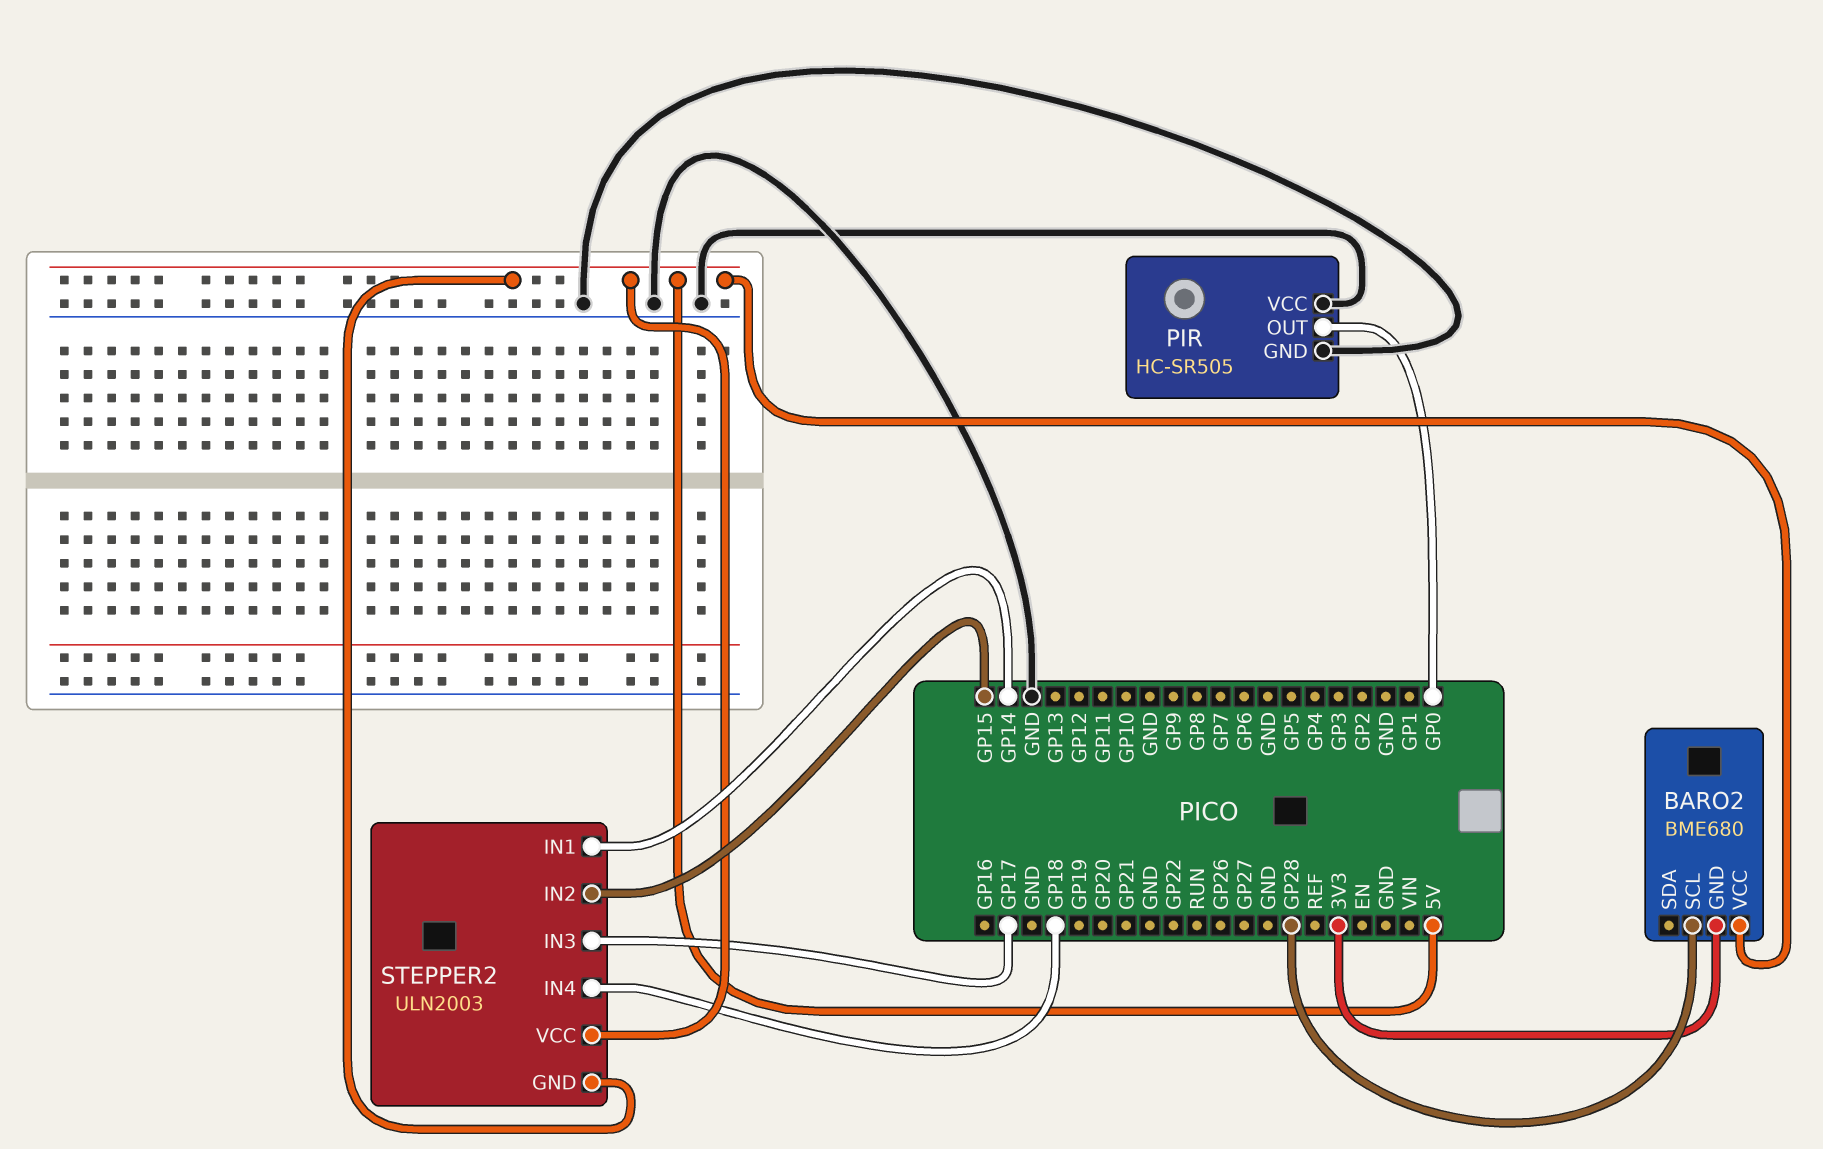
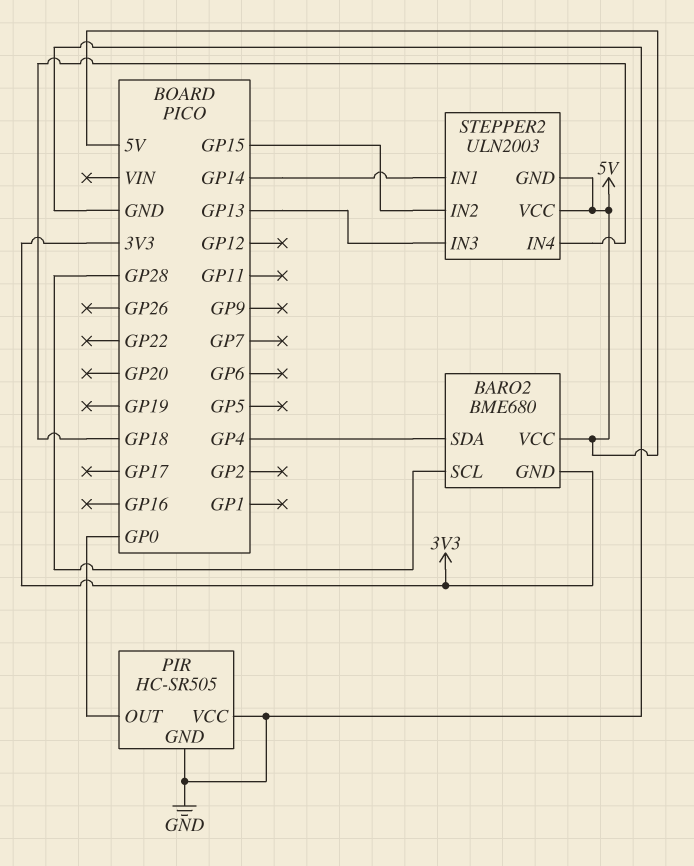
BARO2 pin SDA: none -> GP4
STEPPER2 pin IN3: GP17 -> GP13

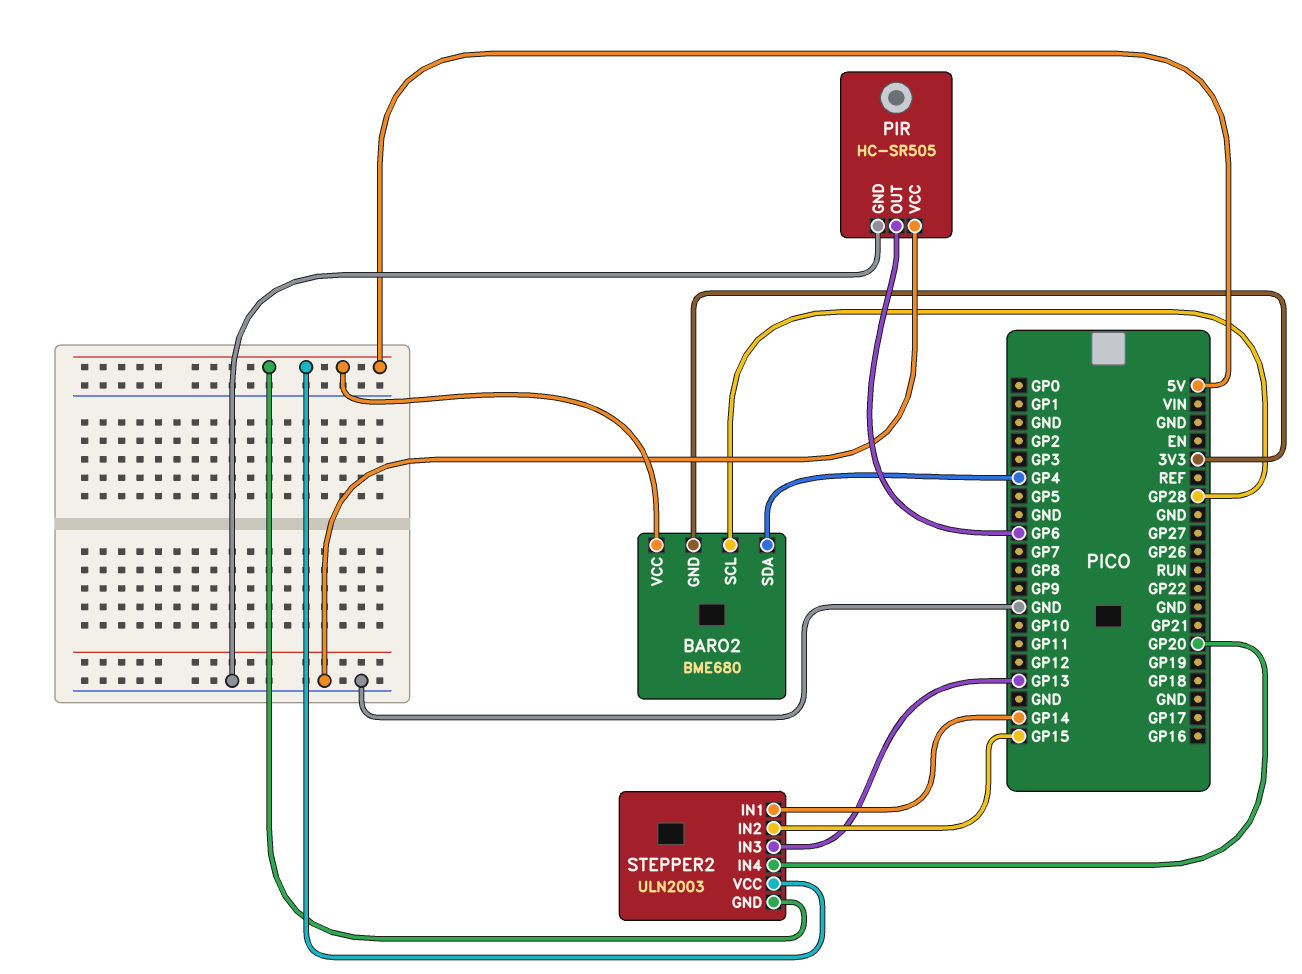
PIR pin OUT: GP0 -> GP6
STEPPER2 pin IN4: GP18 -> GP20

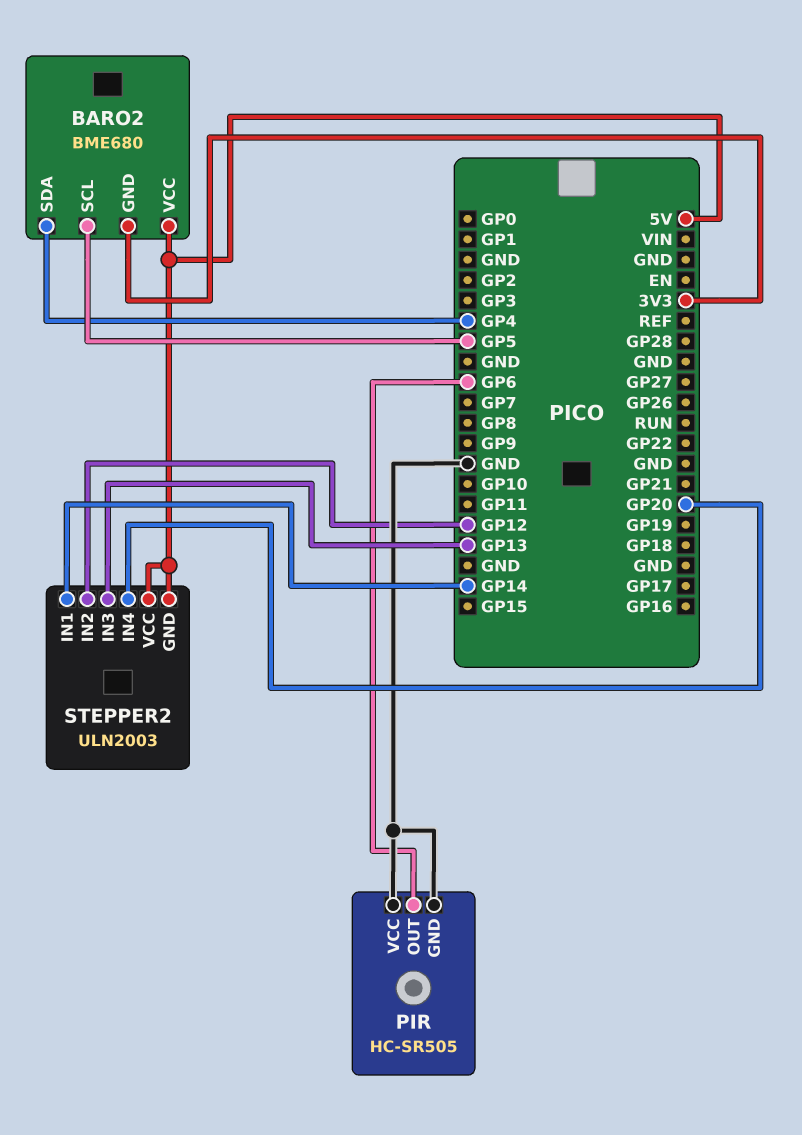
BARO2 pin SCL: GP28 -> GP5
STEPPER2 pin IN2: GP15 -> GP12

